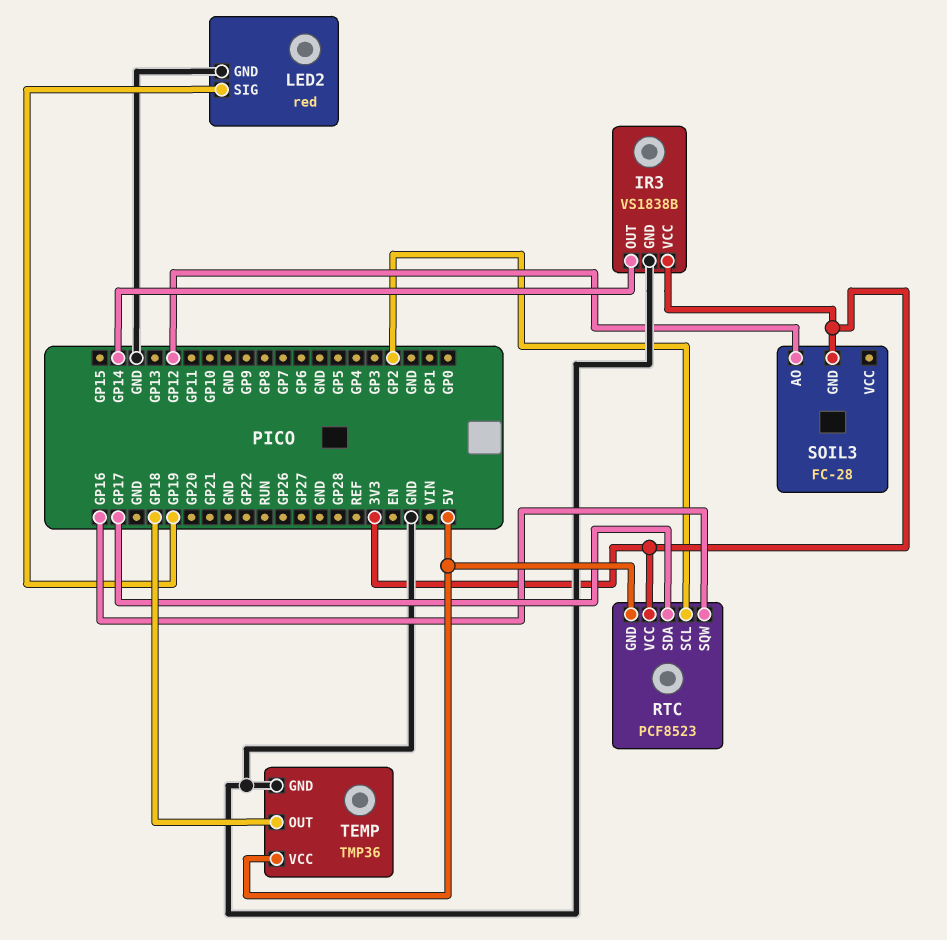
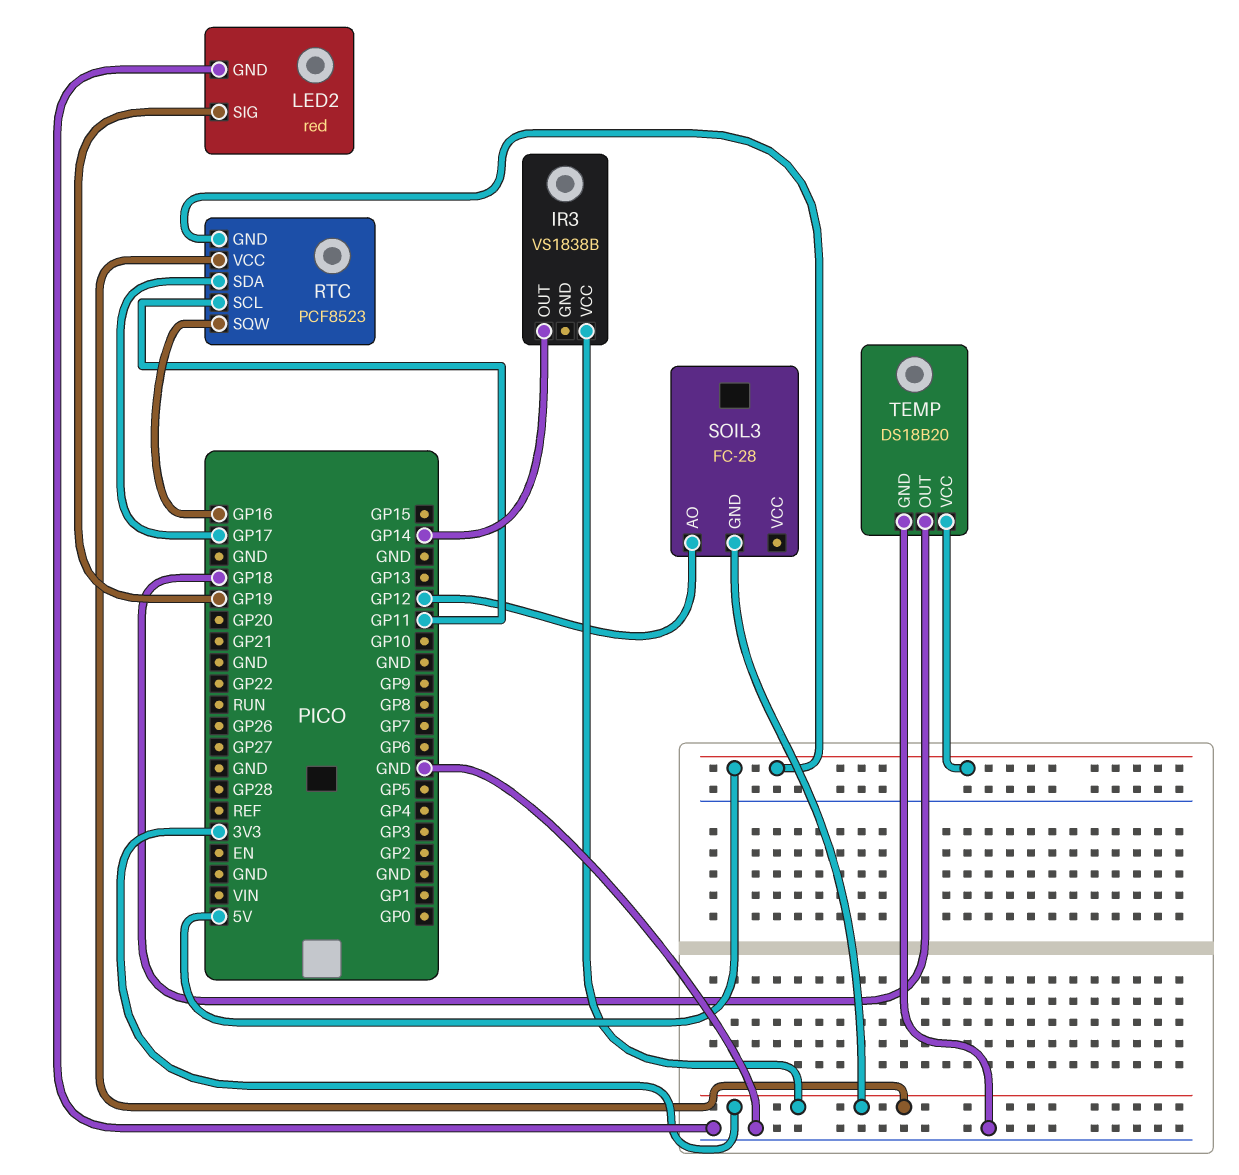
IR3 pin GND: GND -> none
RTC pin SCL: GP2 -> GP11
TEMP: TMP36 -> DS18B20

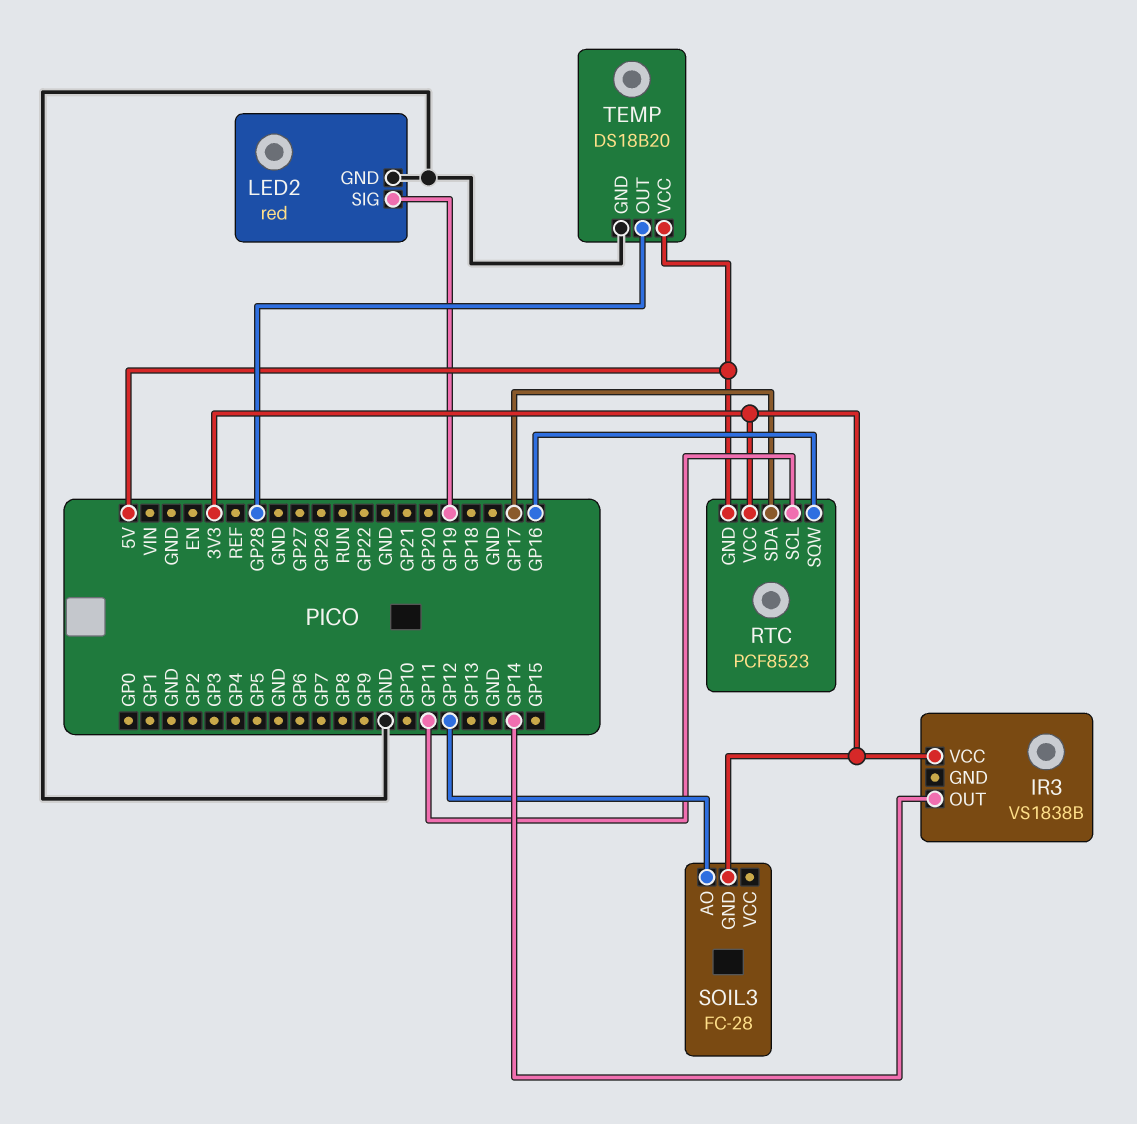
TEMP pin OUT: GP18 -> GP28

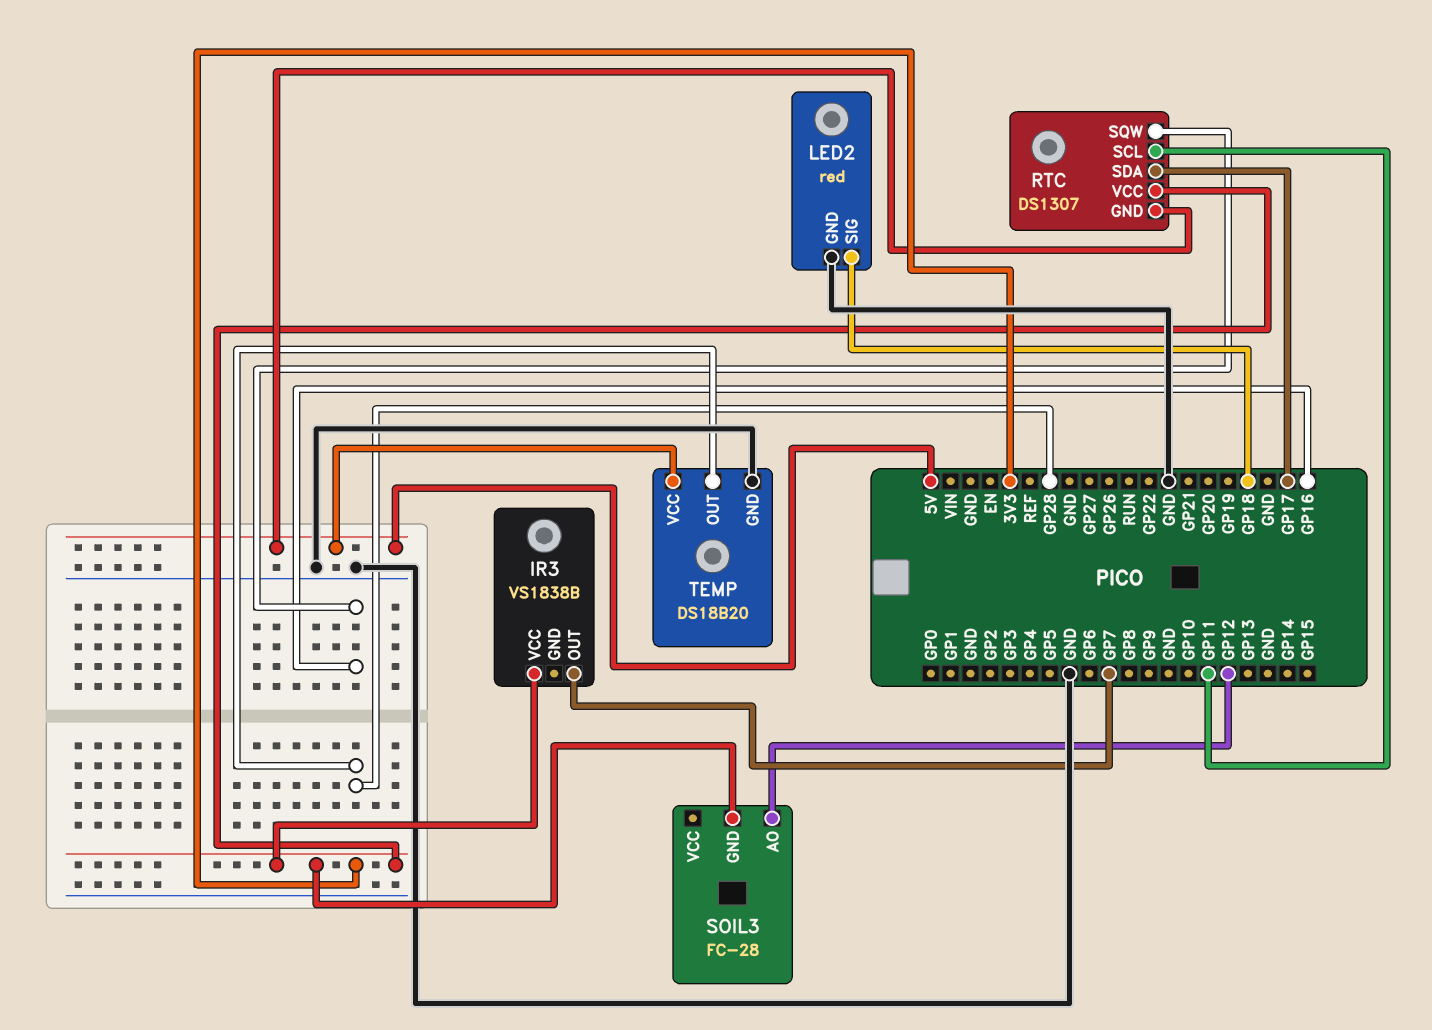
IR3 pin OUT: GP14 -> GP7
LED2 pin SIG: GP19 -> GP18
RTC: PCF8523 -> DS1307

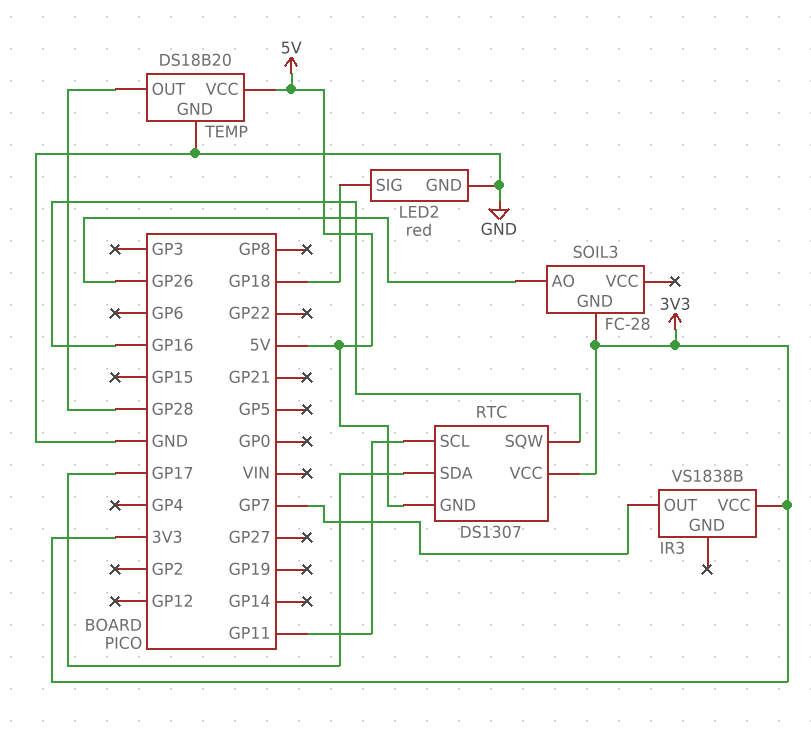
SOIL3 pin AO: GP12 -> GP26

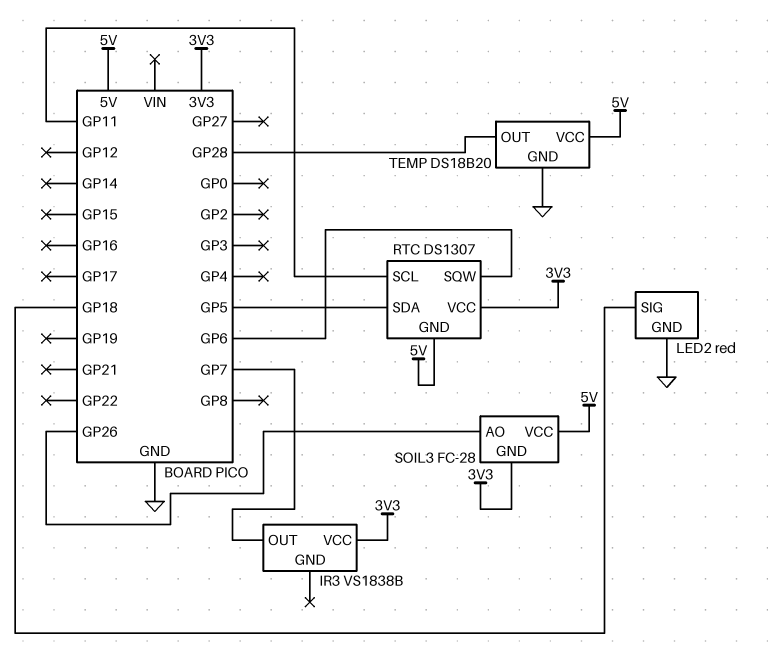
RTC pin SDA: GP17 -> GP5
RTC pin SQW: GP16 -> GP6
SOIL3 pin VCC: none -> 5V

